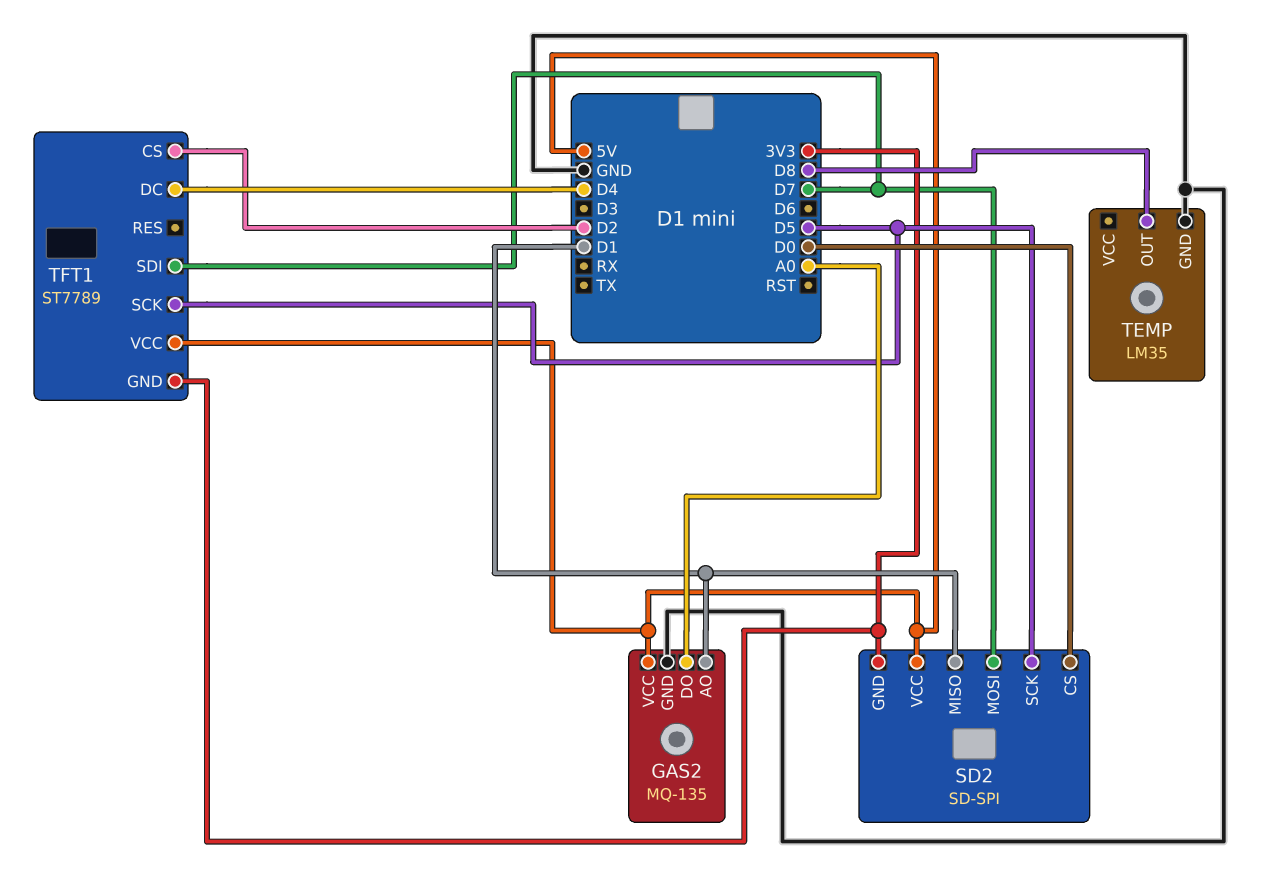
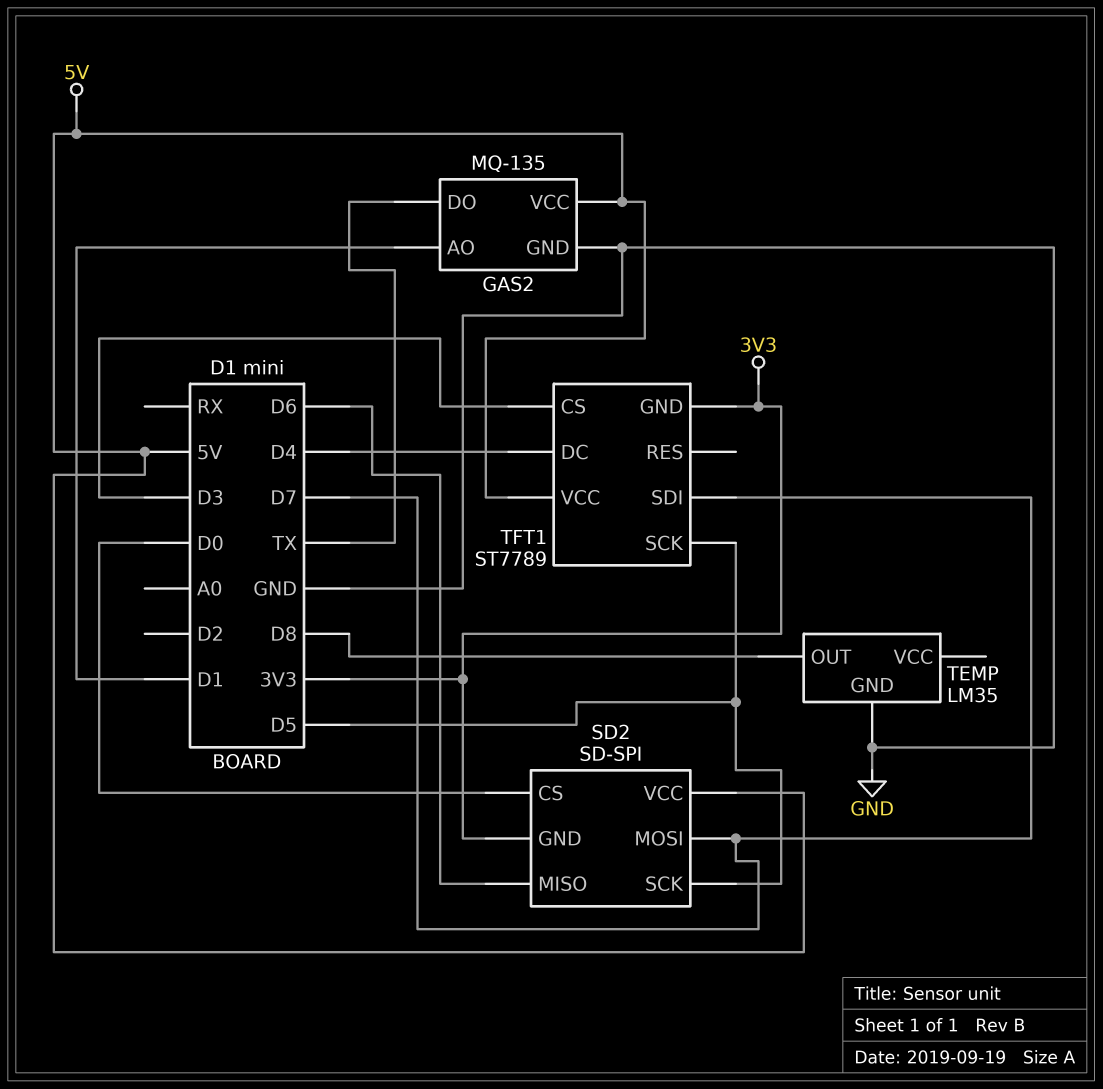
GAS2 pin DO: A0 -> TX
SD2 pin MISO: D1 -> D6
TFT1 pin CS: D2 -> D3

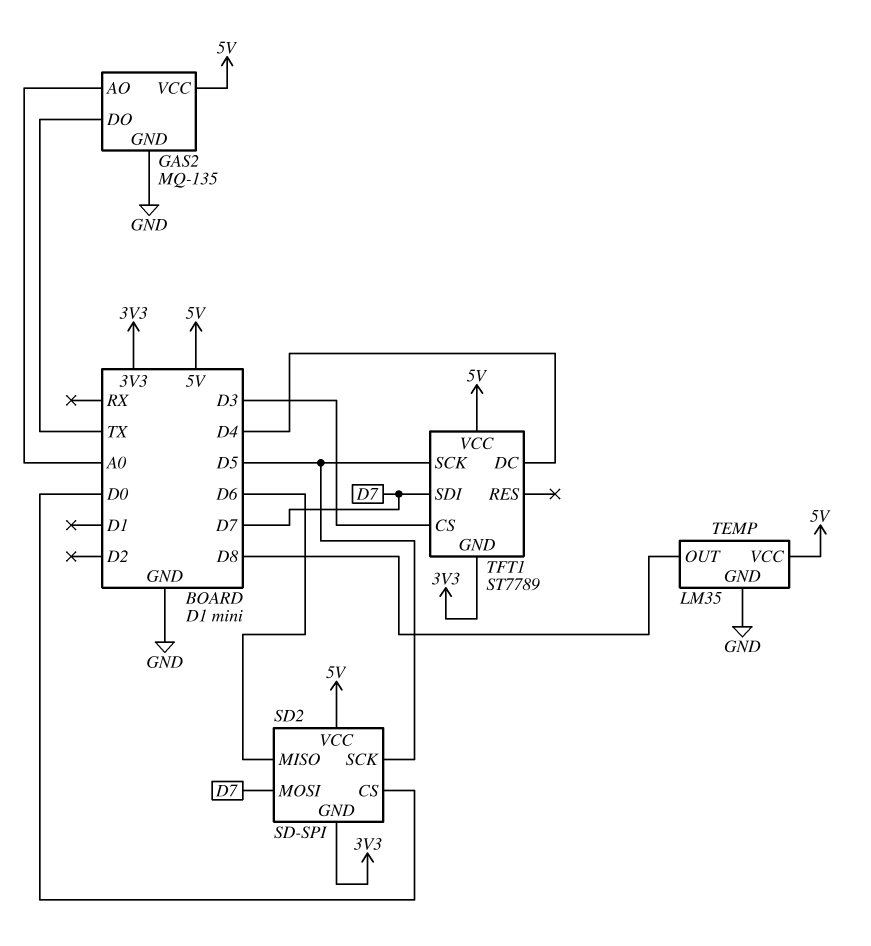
GAS2 pin AO: D1 -> A0
TEMP pin VCC: none -> 5V

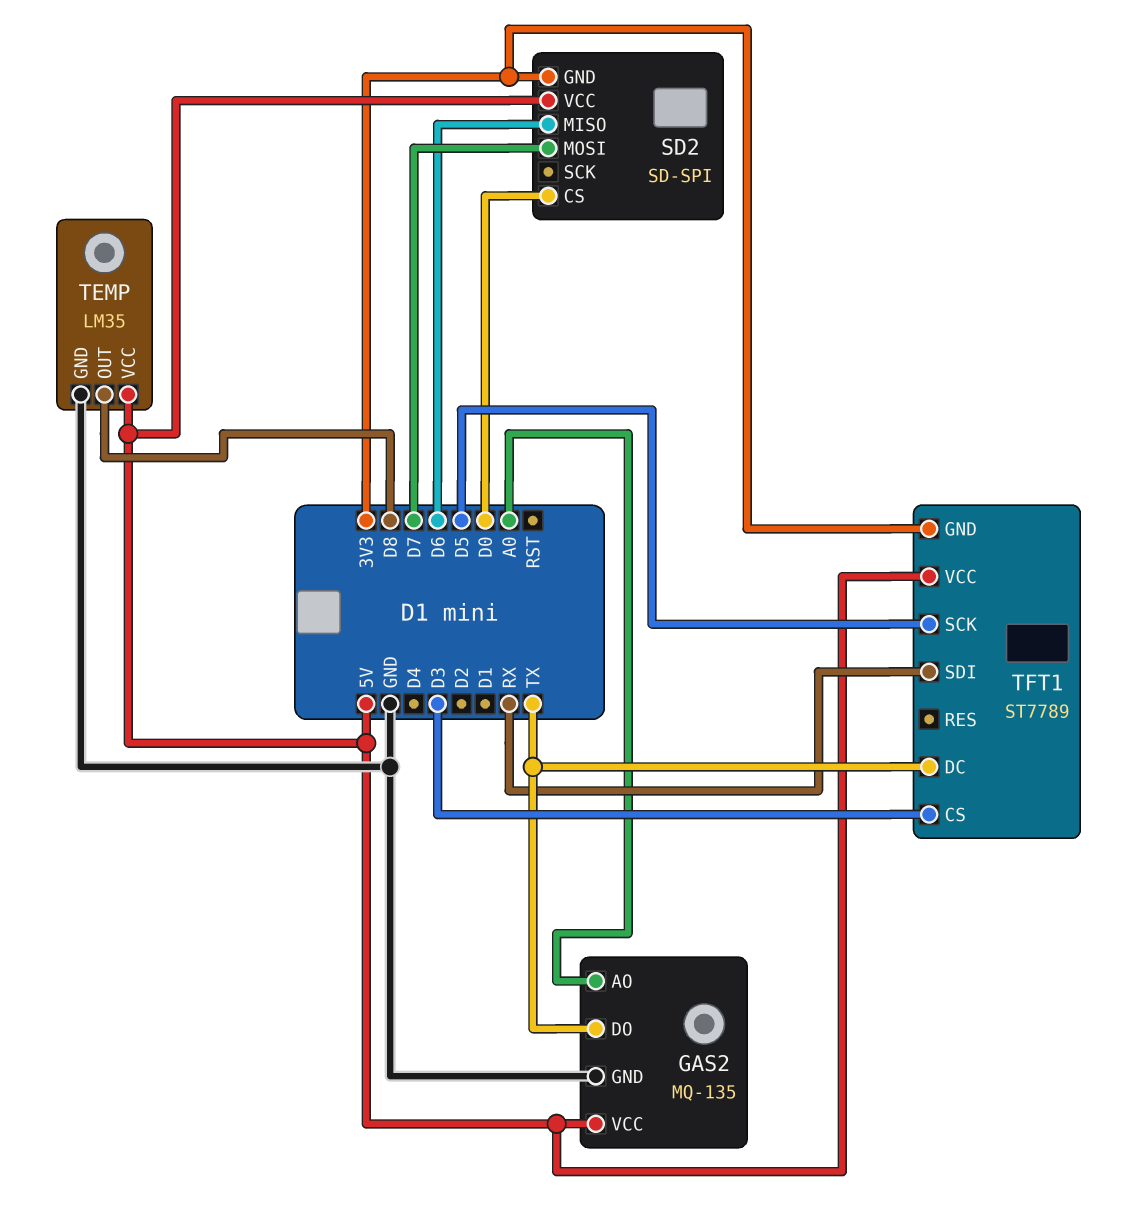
SD2 pin SCK: D5 -> none
TFT1 pin DC: D4 -> TX
TFT1 pin SDI: D7 -> RX

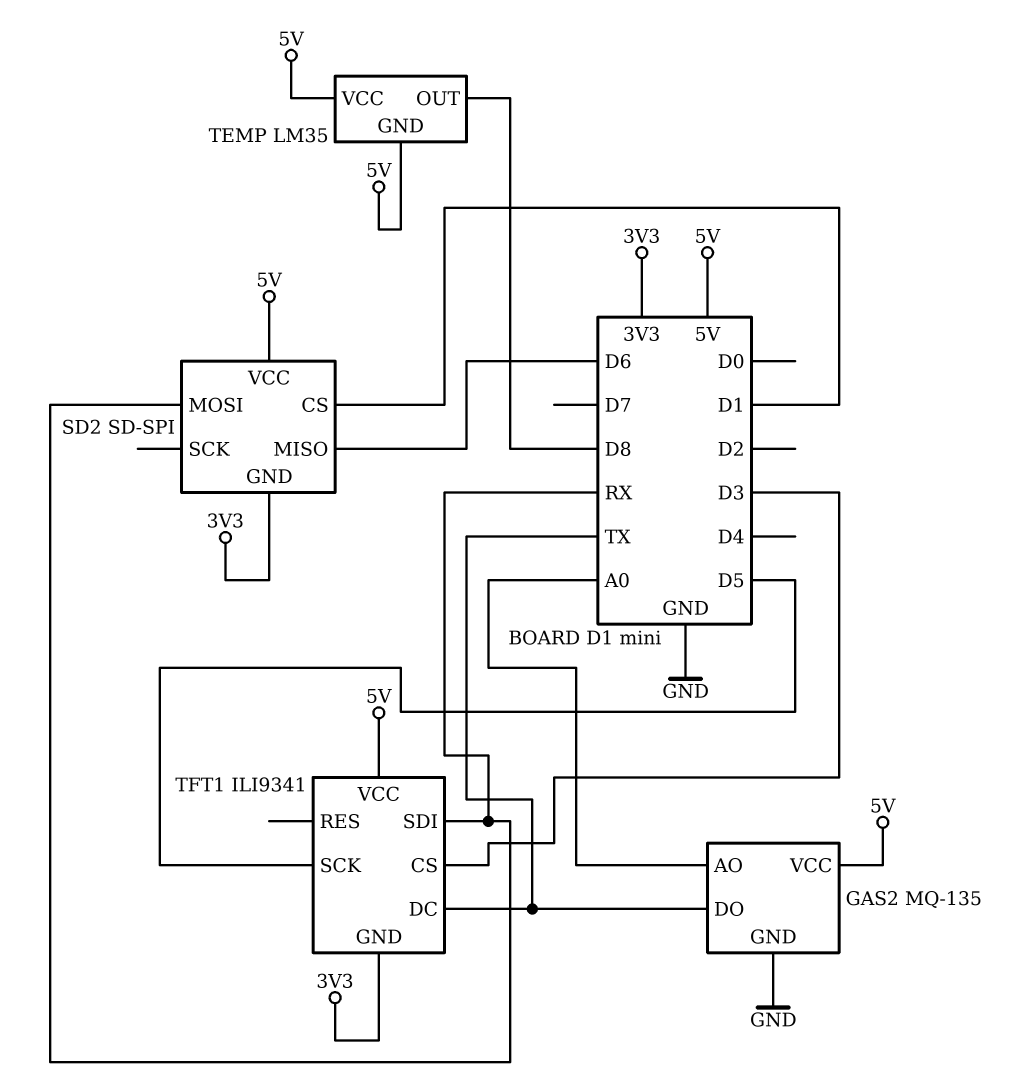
SD2 pin CS: D0 -> D1
SD2 pin MOSI: D7 -> RX
TEMP pin GND: GND -> 5V
TFT1: ST7789 -> ILI9341

